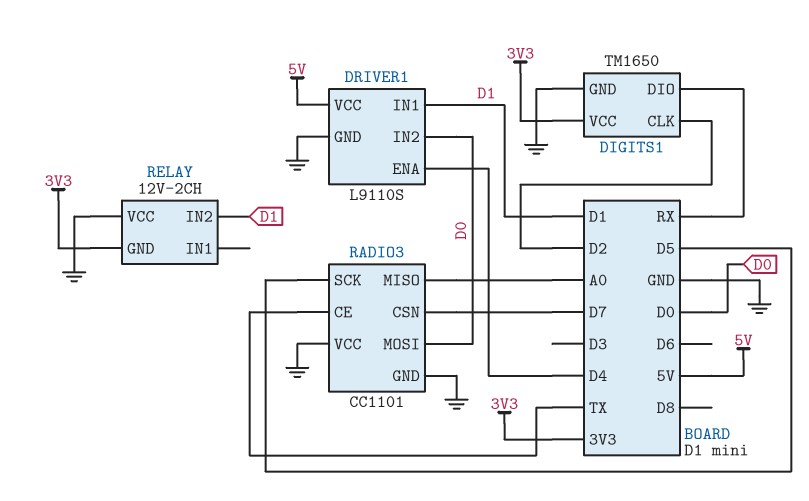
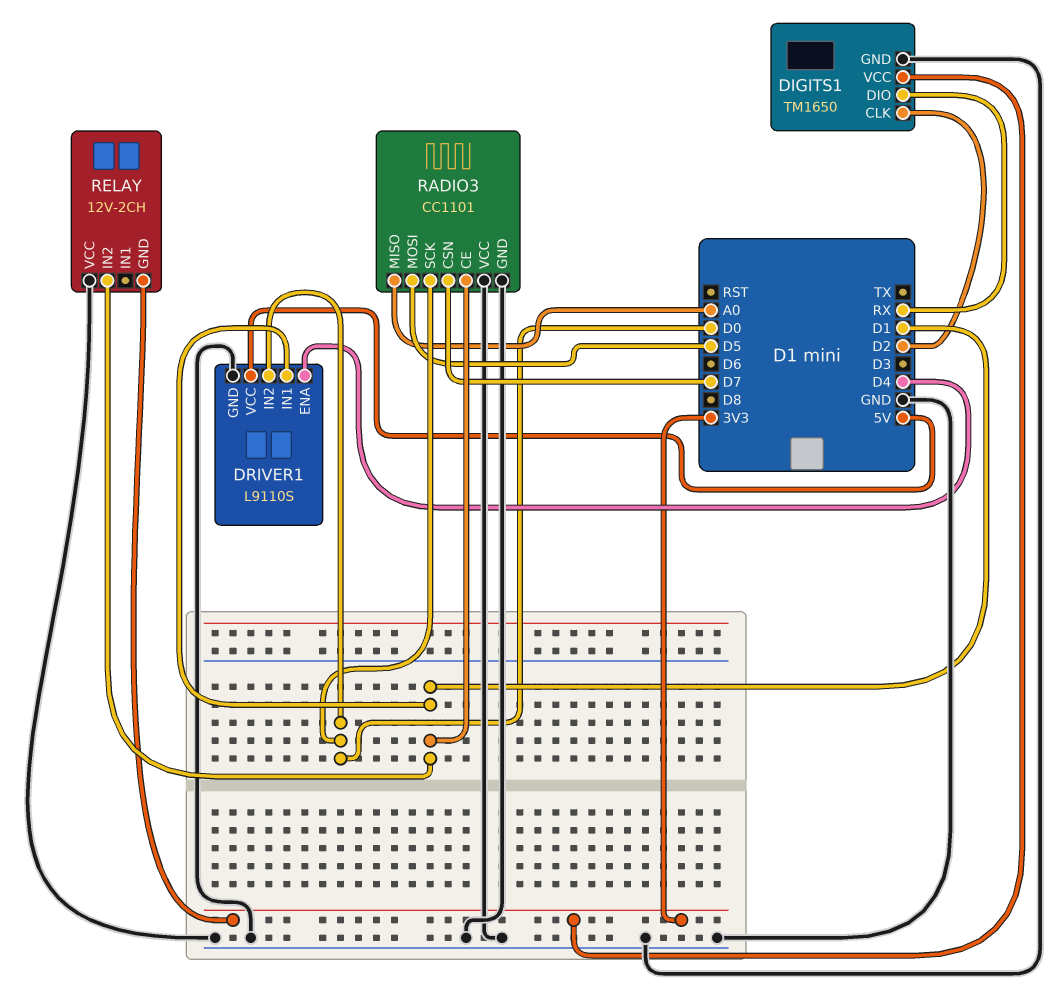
RADIO3 pin CE: TX -> D1
RADIO3 pin MOSI: D0 -> D5
RADIO3 pin SCK: D5 -> D0

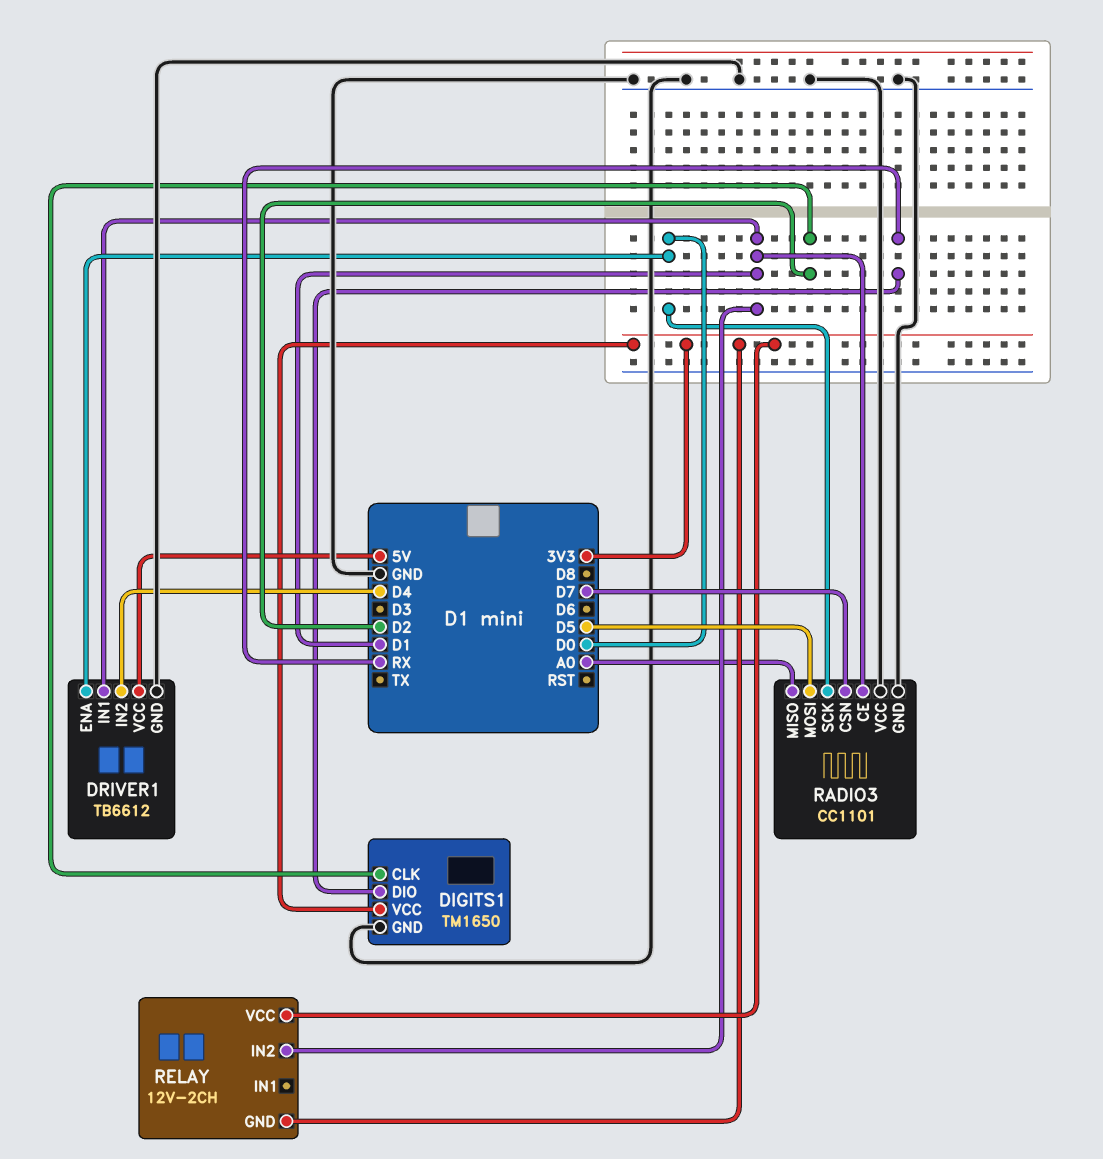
DRIVER1: L9110S -> TB6612
DRIVER1 pin ENA: D4 -> D0
DRIVER1 pin IN2: D0 -> D4
RELAY pin VCC: GND -> 3V3

